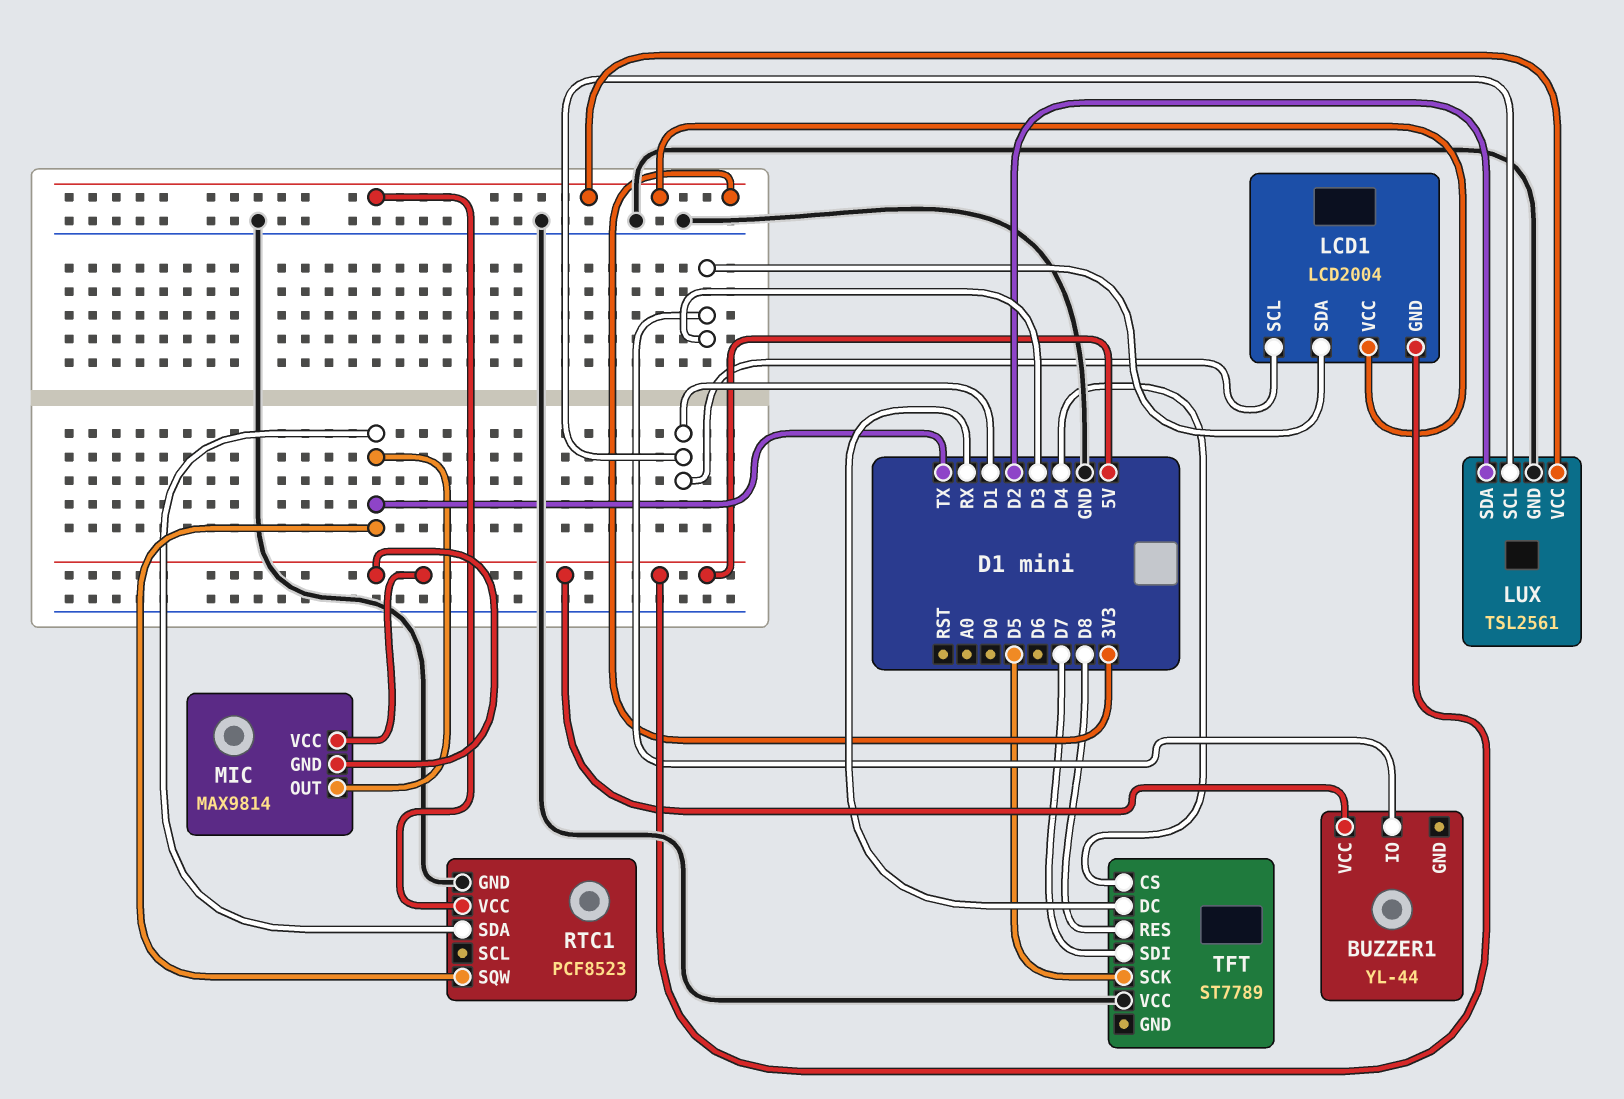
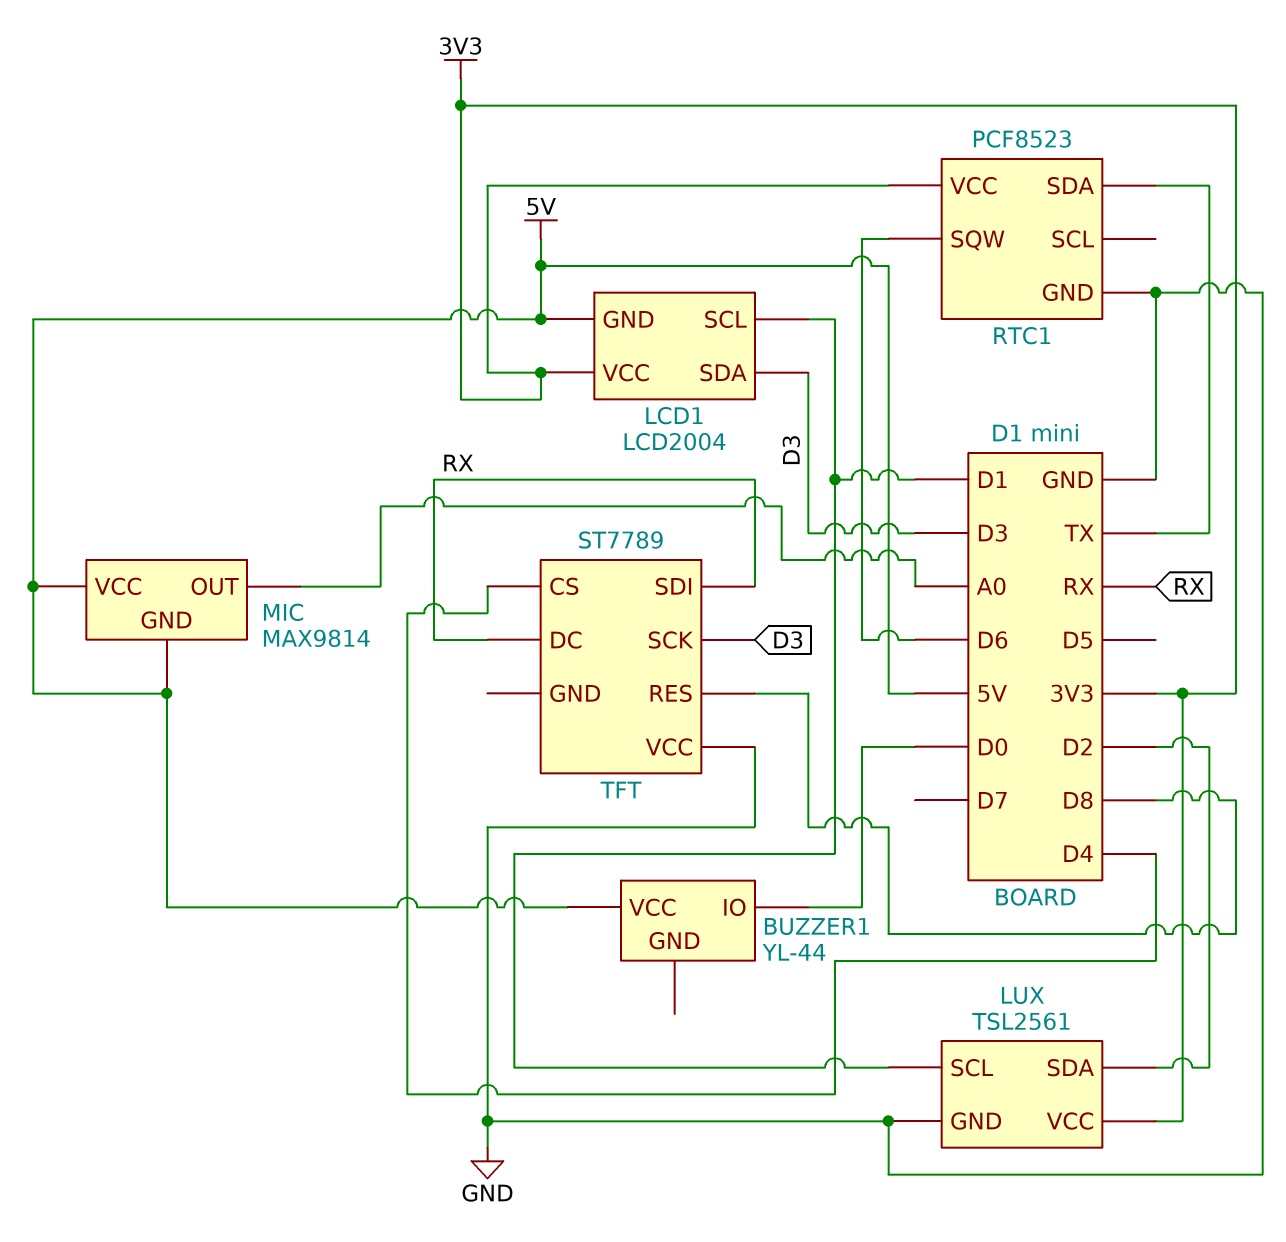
BUZZER1 pin IO: D3 -> D0
MIC pin OUT: TX -> A0
RTC1 pin SQW: TX -> D6
TFT pin SCK: D5 -> D3
TFT pin SDI: D7 -> RX

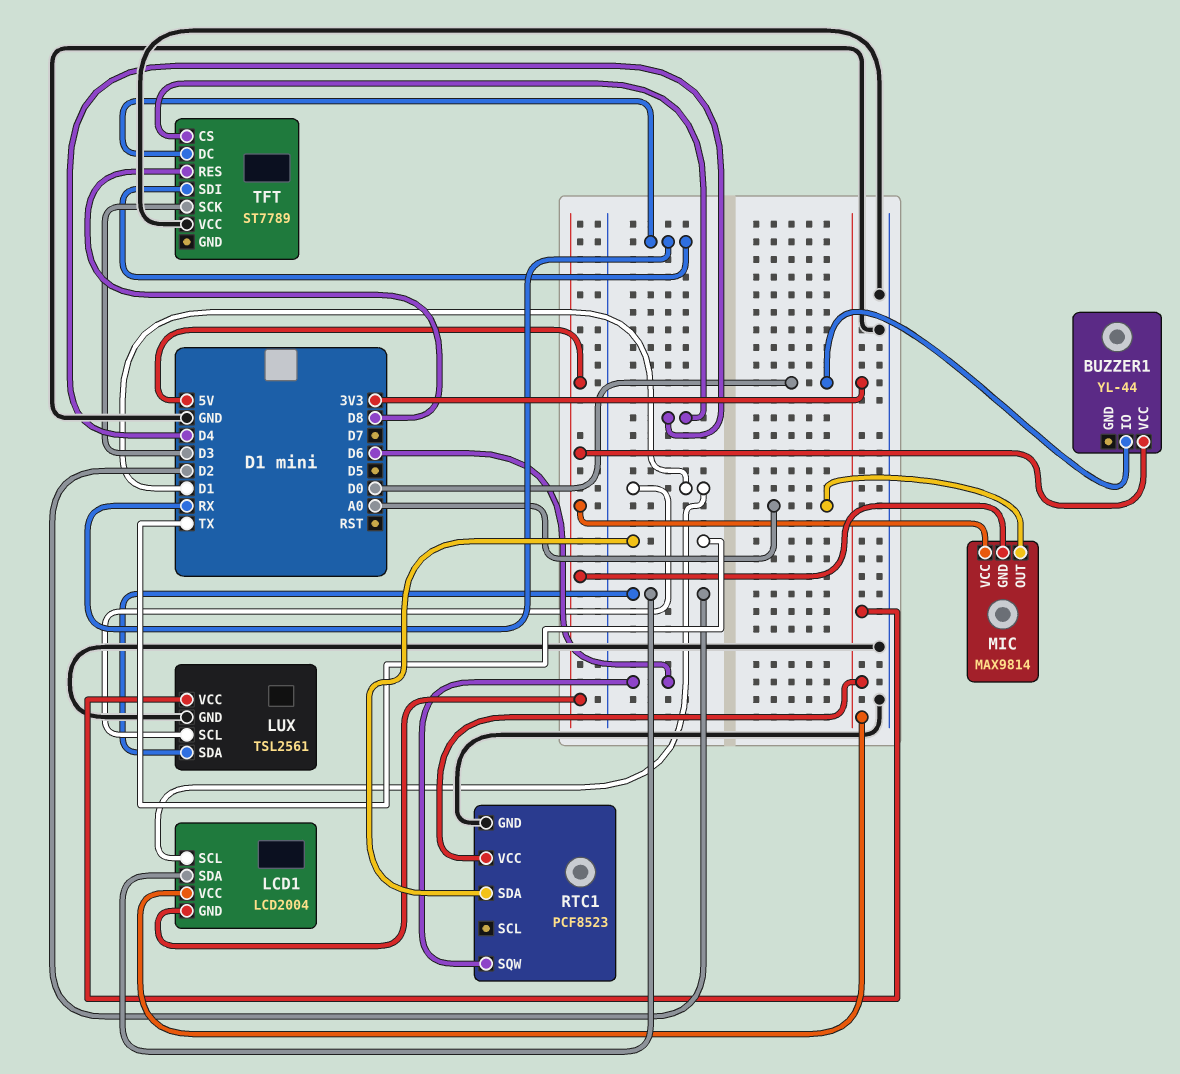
LCD1 pin SDA: D3 -> D2

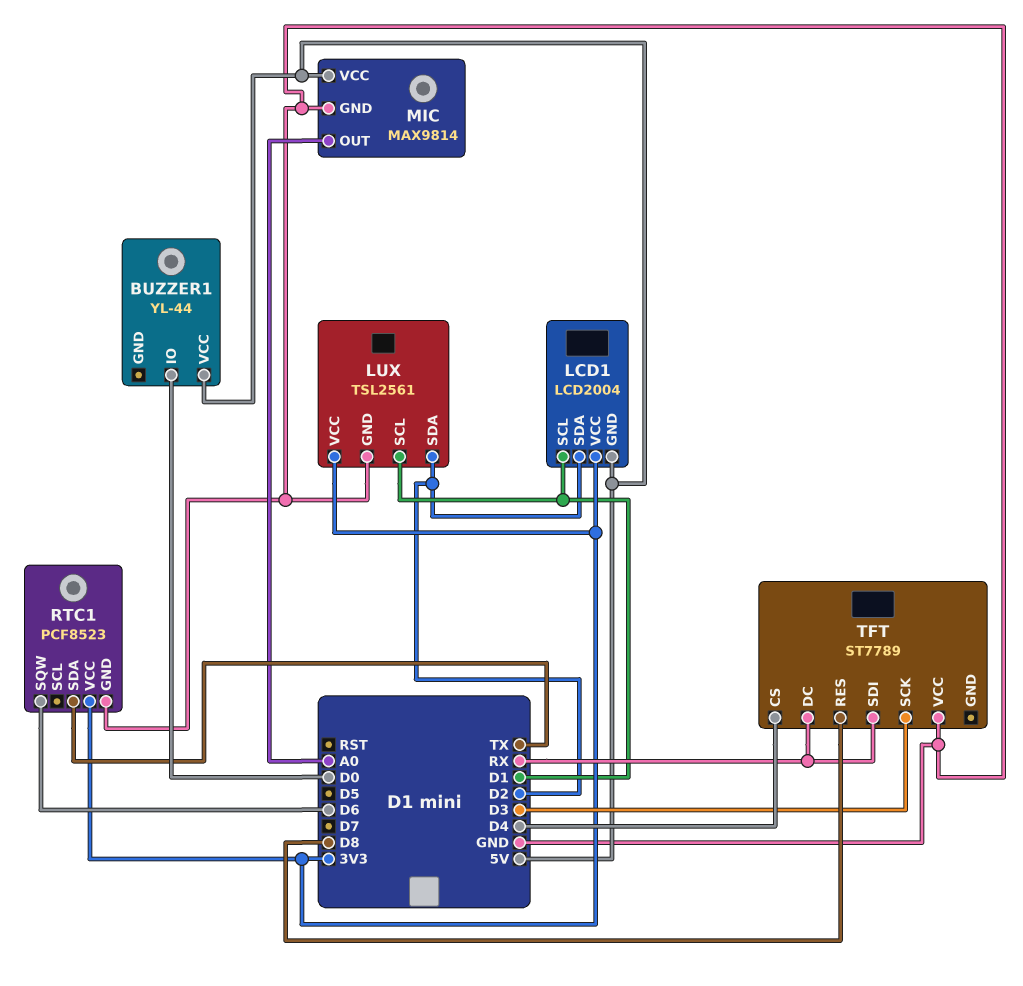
MIC pin GND: 5V -> GND

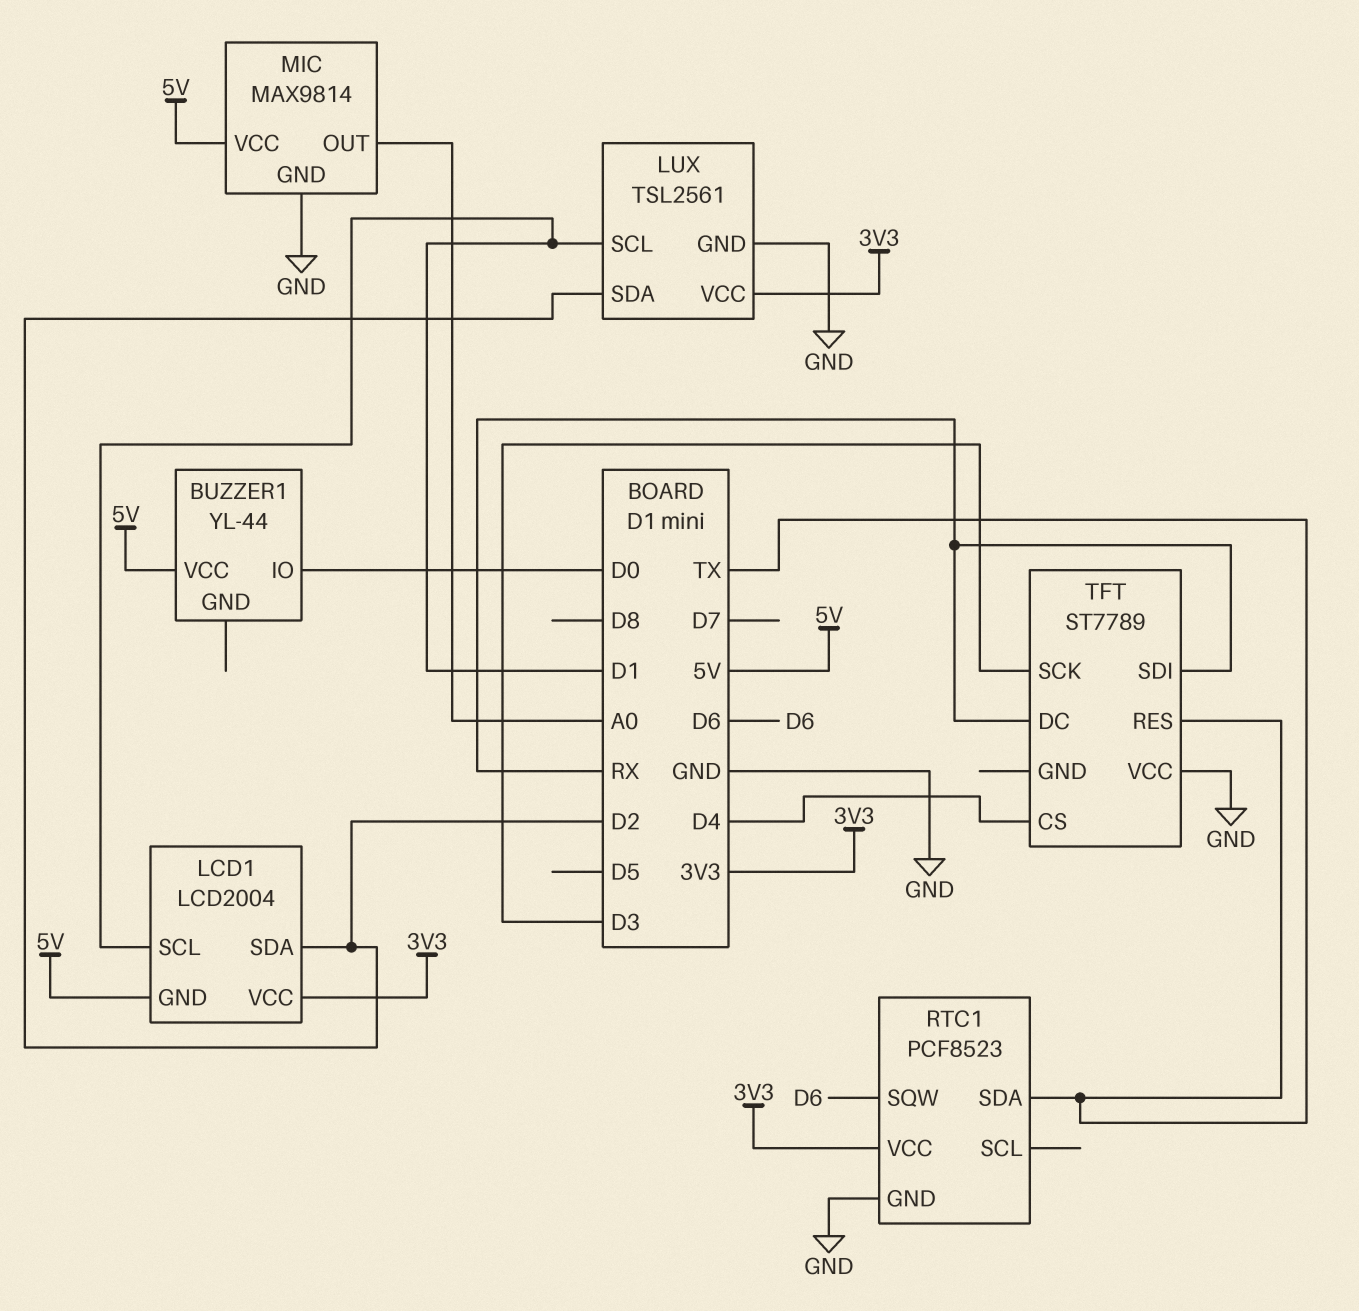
TFT pin RES: D8 -> TX

